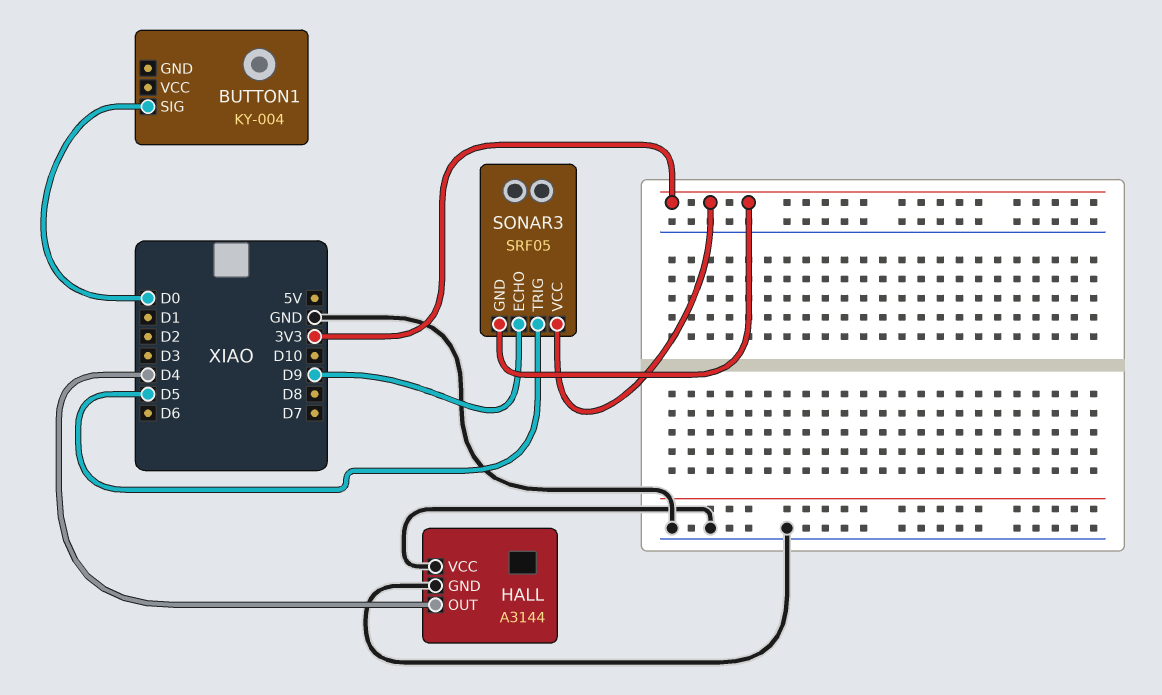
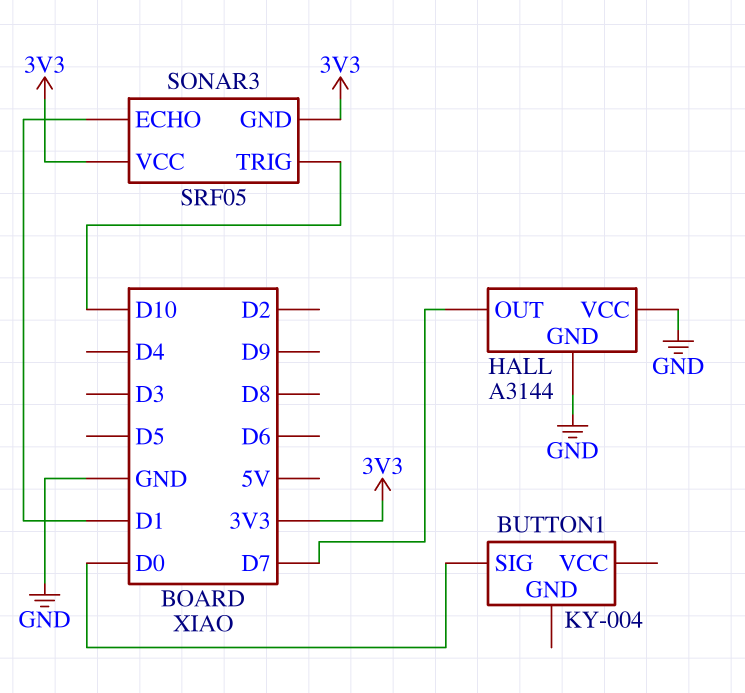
HALL pin OUT: D4 -> D7
SONAR3 pin ECHO: D9 -> D1
SONAR3 pin TRIG: D5 -> D10

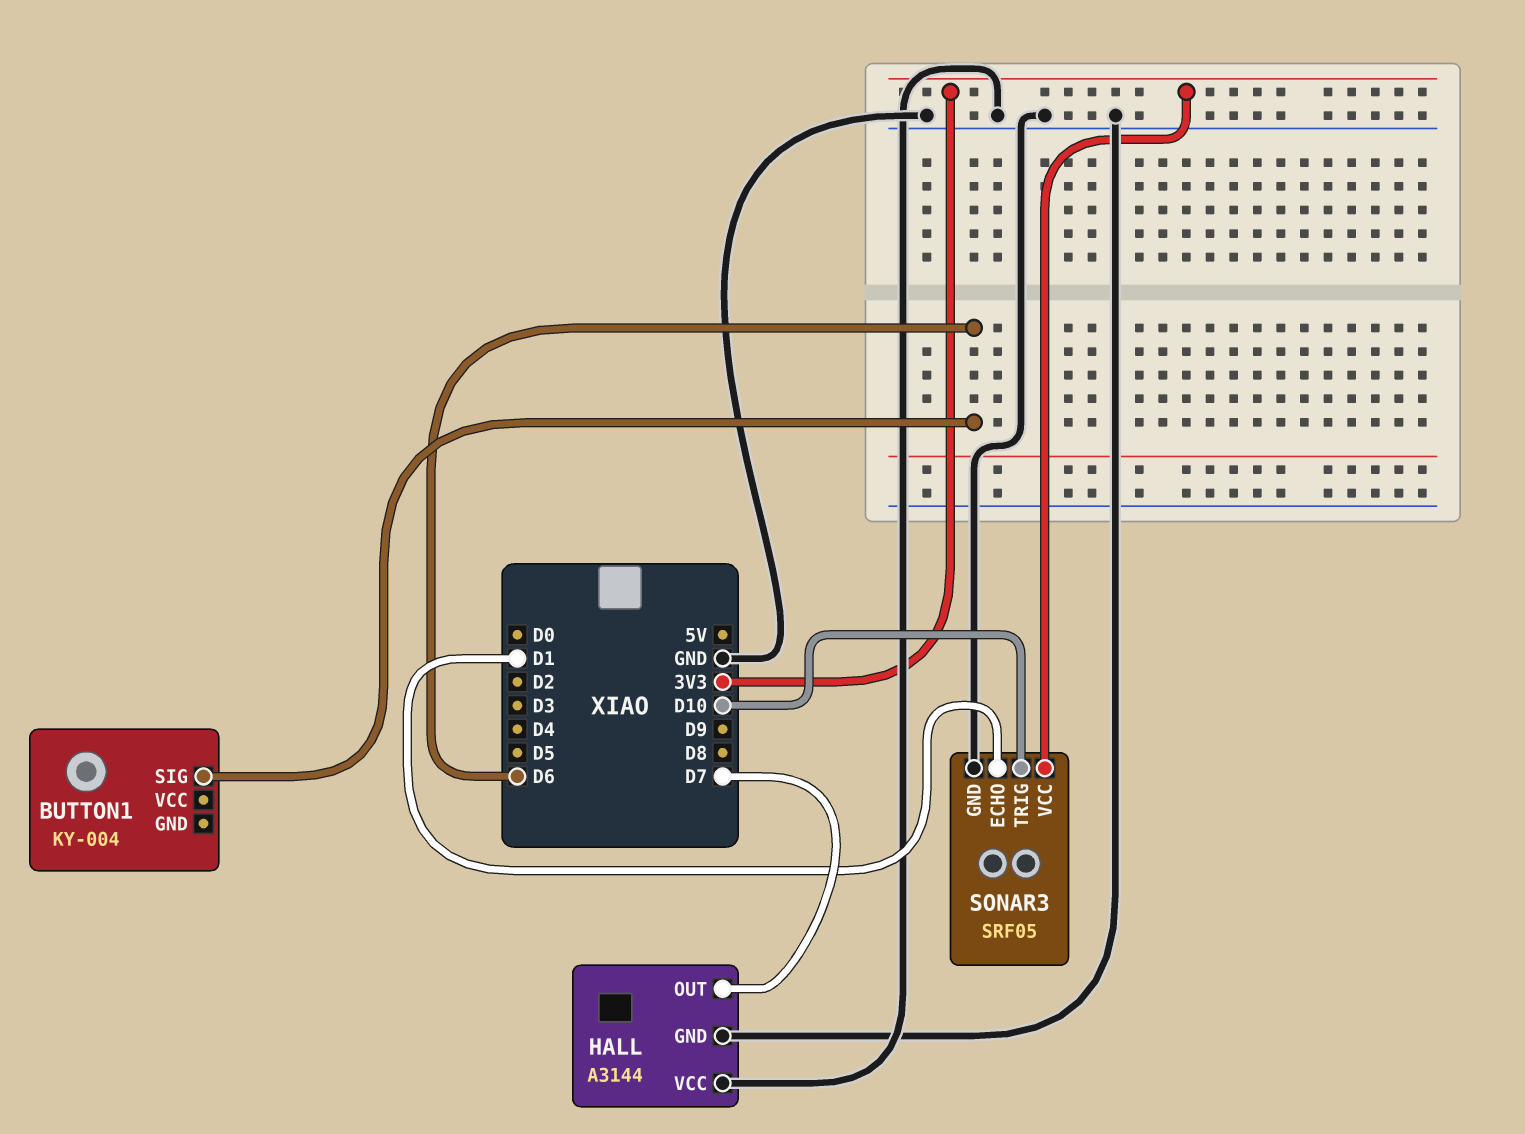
BUTTON1 pin SIG: D0 -> D6
SONAR3 pin GND: 3V3 -> GND

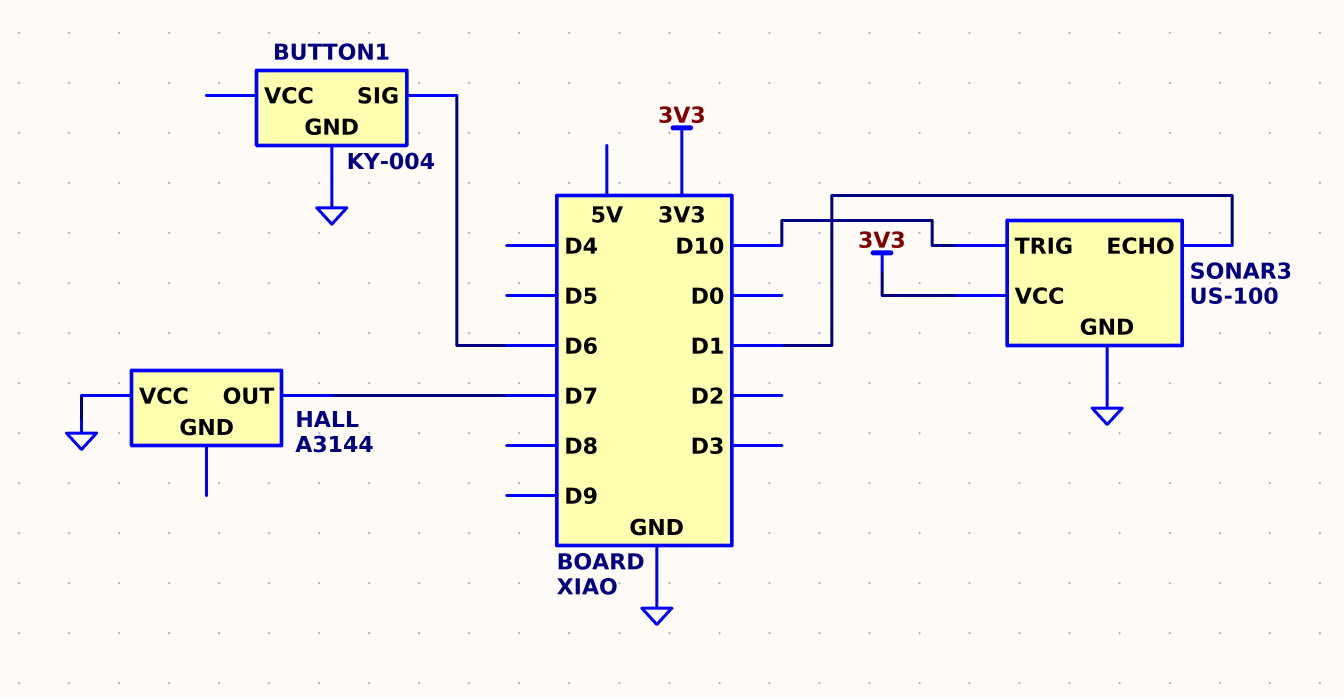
BUTTON1 pin GND: none -> GND
HALL pin GND: GND -> none
SONAR3: SRF05 -> US-100

